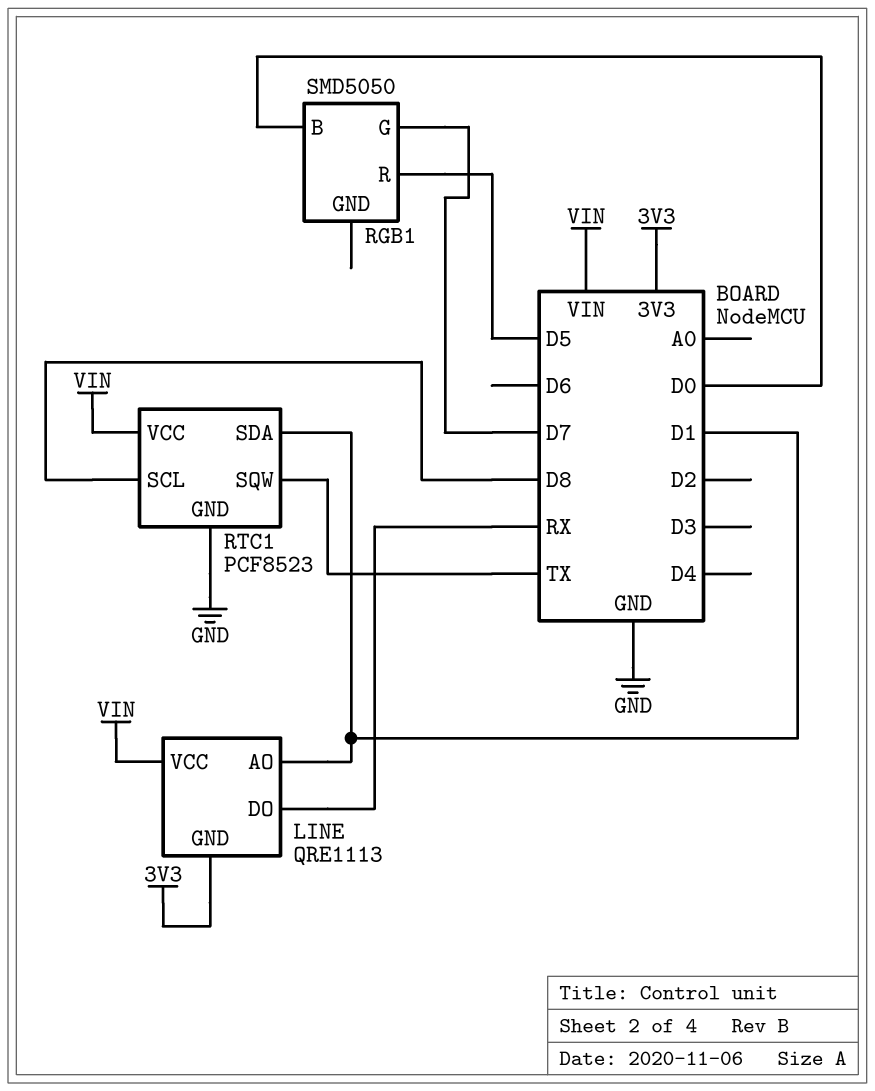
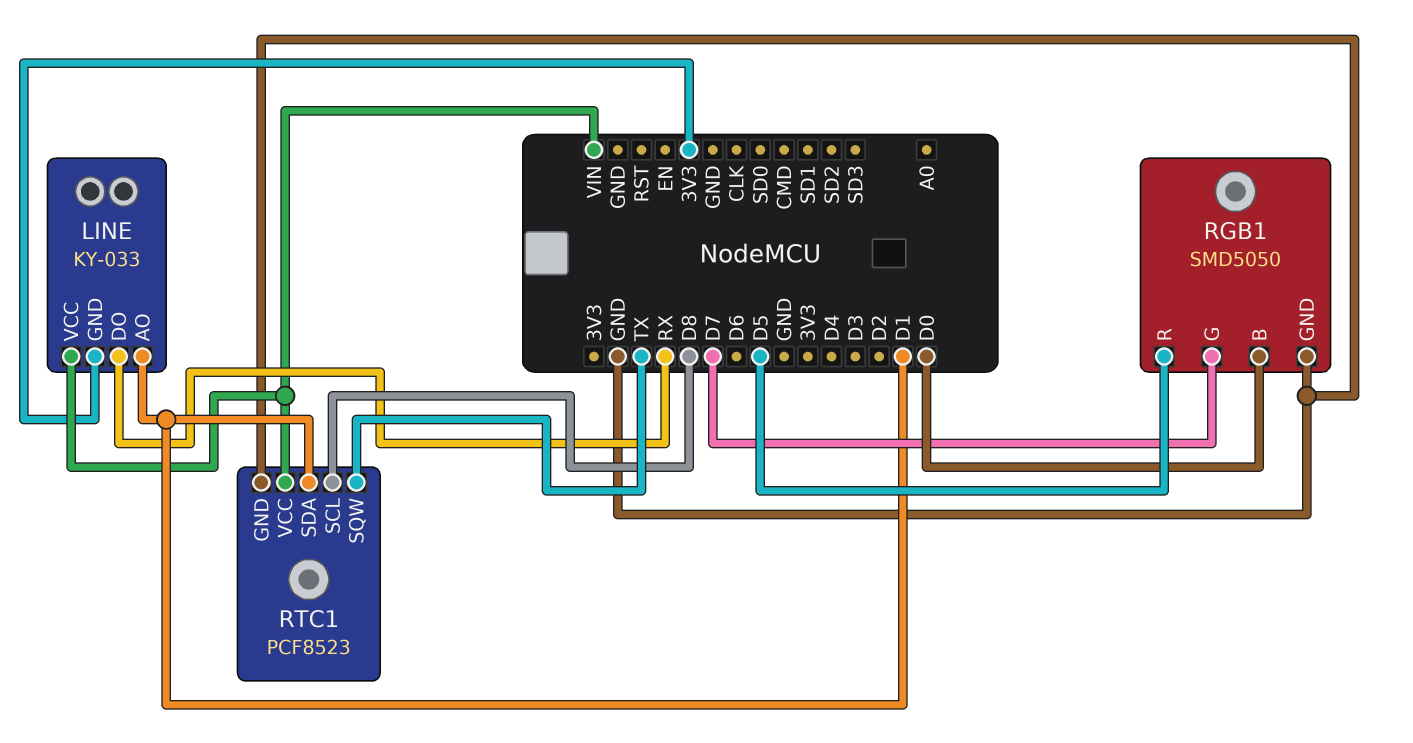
LINE: QRE1113 -> KY-033
RGB1 pin GND: none -> GND

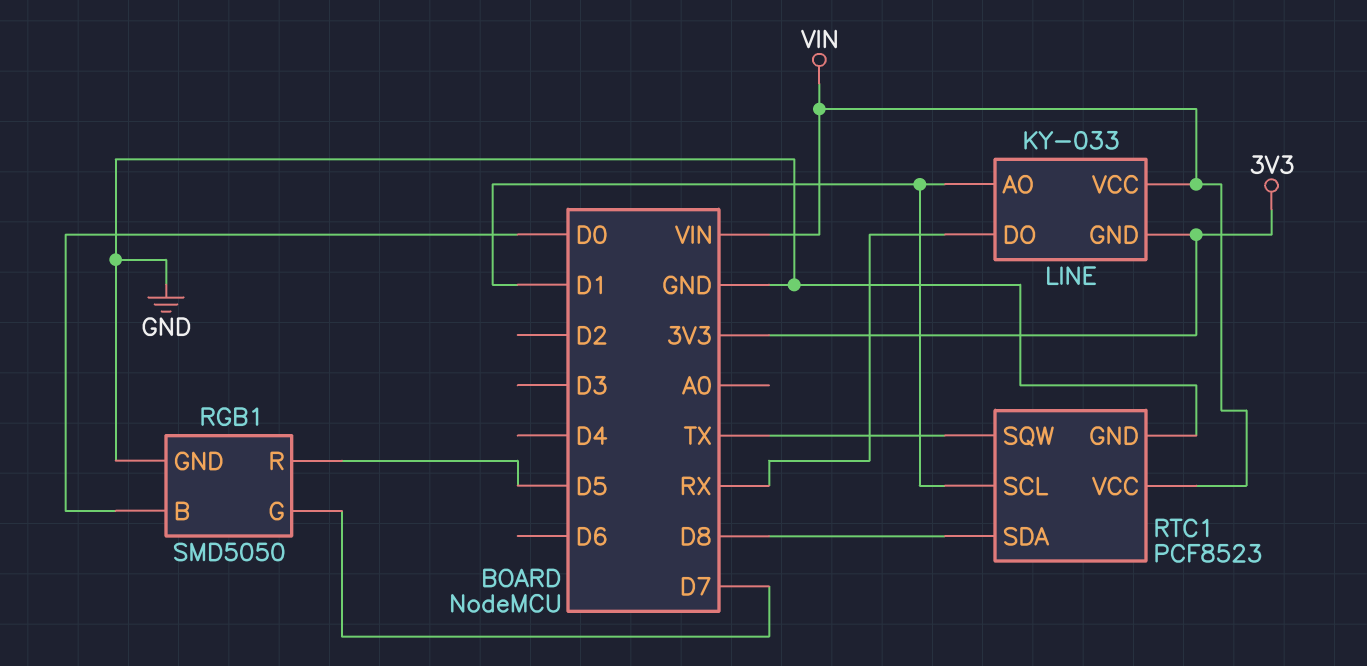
RTC1 pin SCL: D8 -> D1
RTC1 pin SDA: D1 -> D8

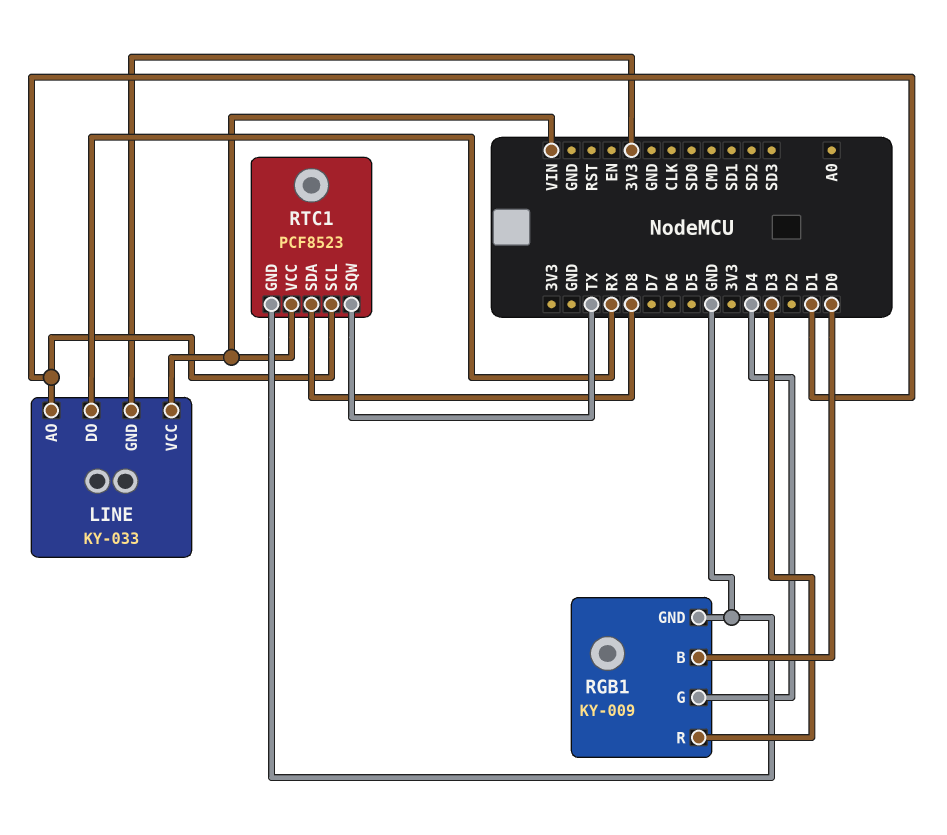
RGB1: SMD5050 -> KY-009
RGB1 pin G: D7 -> D4
RGB1 pin R: D5 -> D3

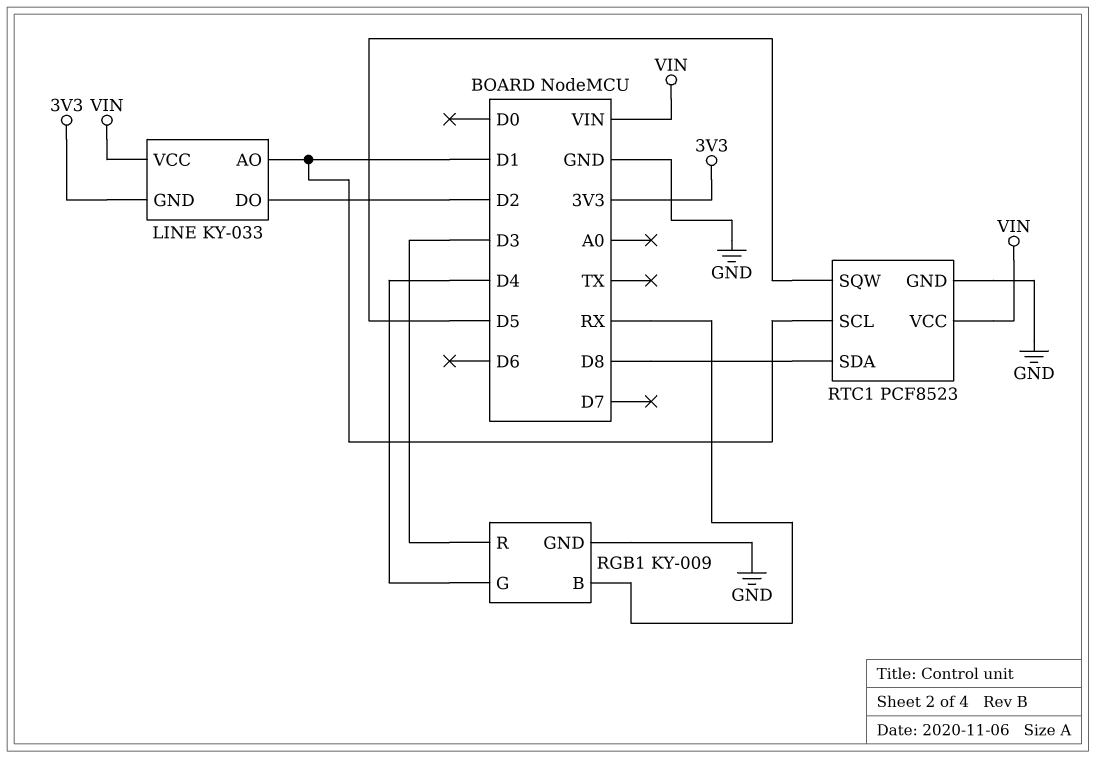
LINE pin DO: RX -> D2
RGB1 pin B: D0 -> RX
RTC1 pin SQW: TX -> D5

